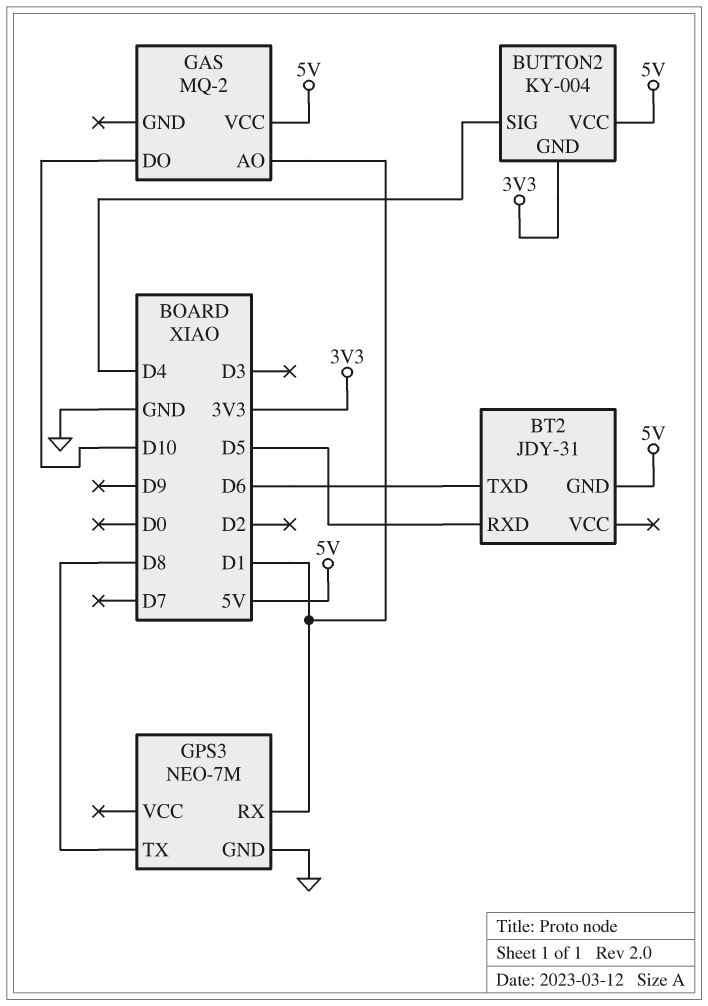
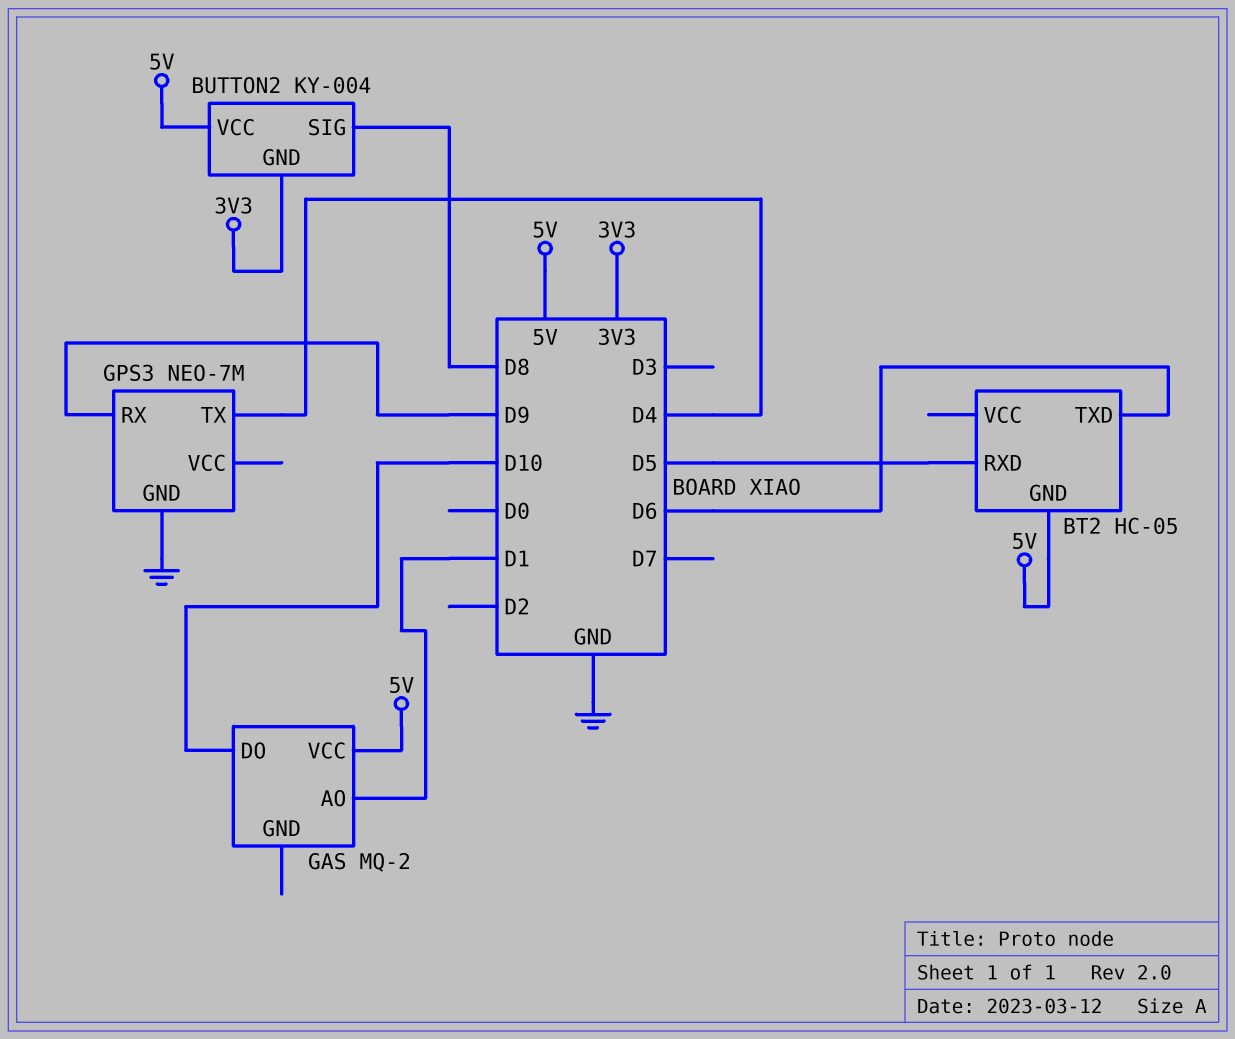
BT2: JDY-31 -> HC-05
BUTTON2 pin SIG: D4 -> D8
GPS3 pin RX: D1 -> D9
GPS3 pin TX: D8 -> D4

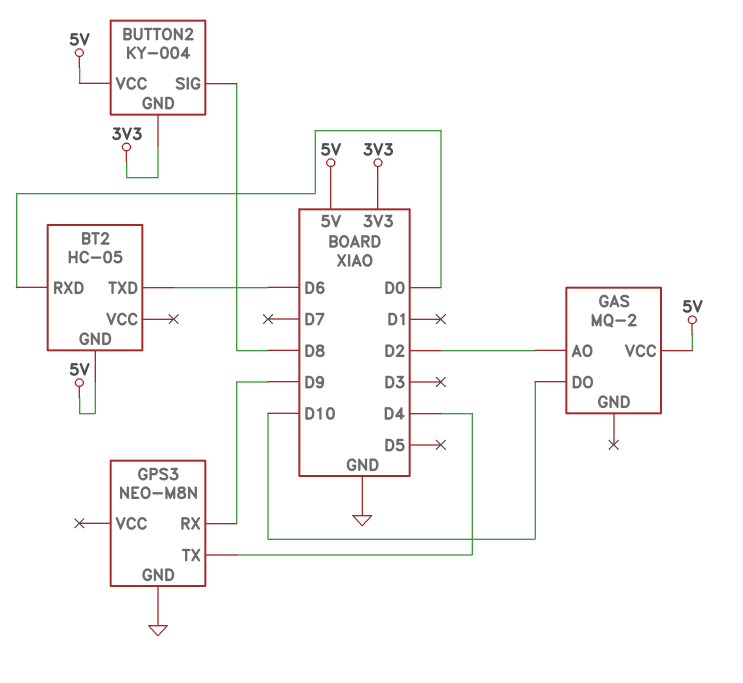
BT2 pin RXD: D5 -> D0
GAS pin AO: D1 -> D2
GPS3: NEO-7M -> NEO-M8N

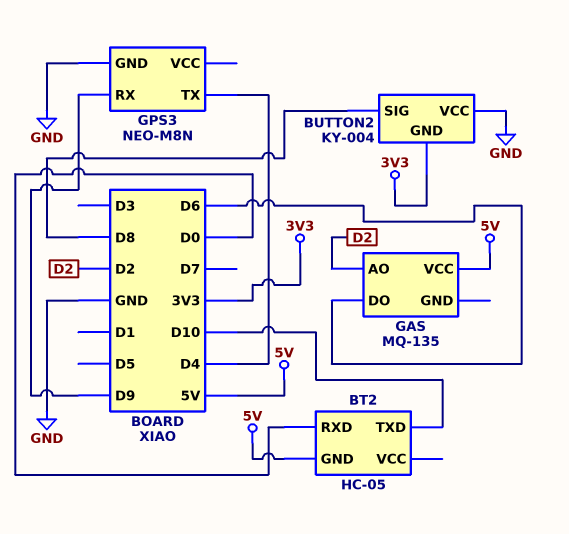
BT2 pin TXD: D6 -> D10
BUTTON2 pin VCC: 5V -> GND
GAS: MQ-2 -> MQ-135
GAS pin DO: D10 -> D6

